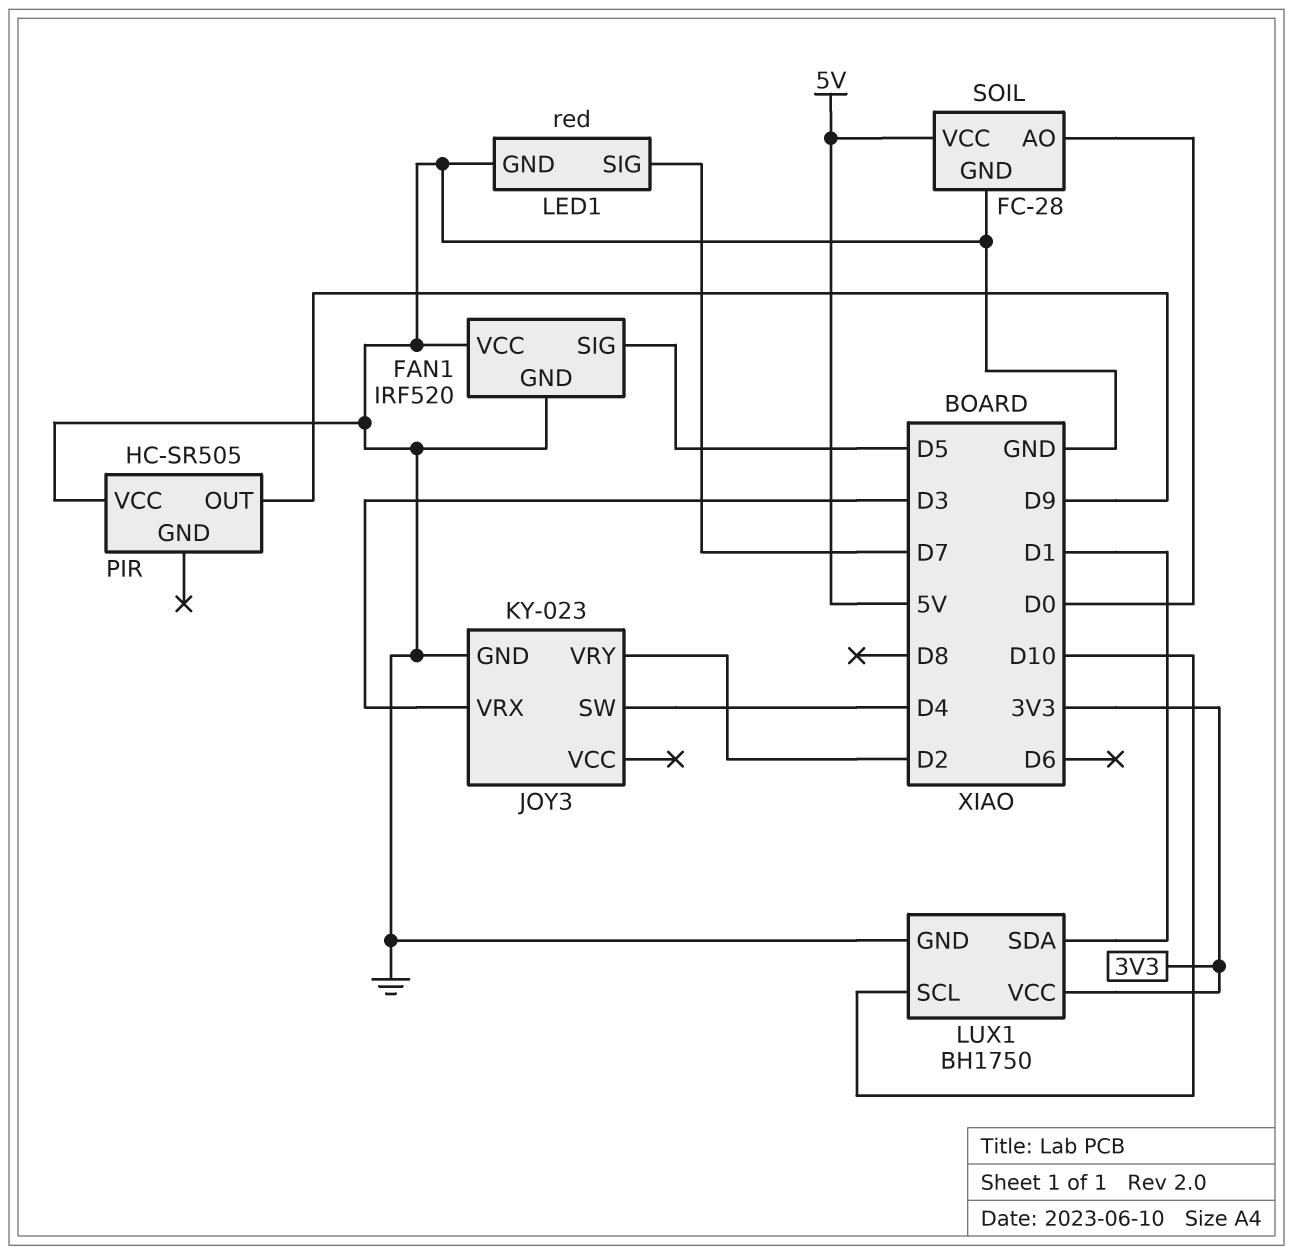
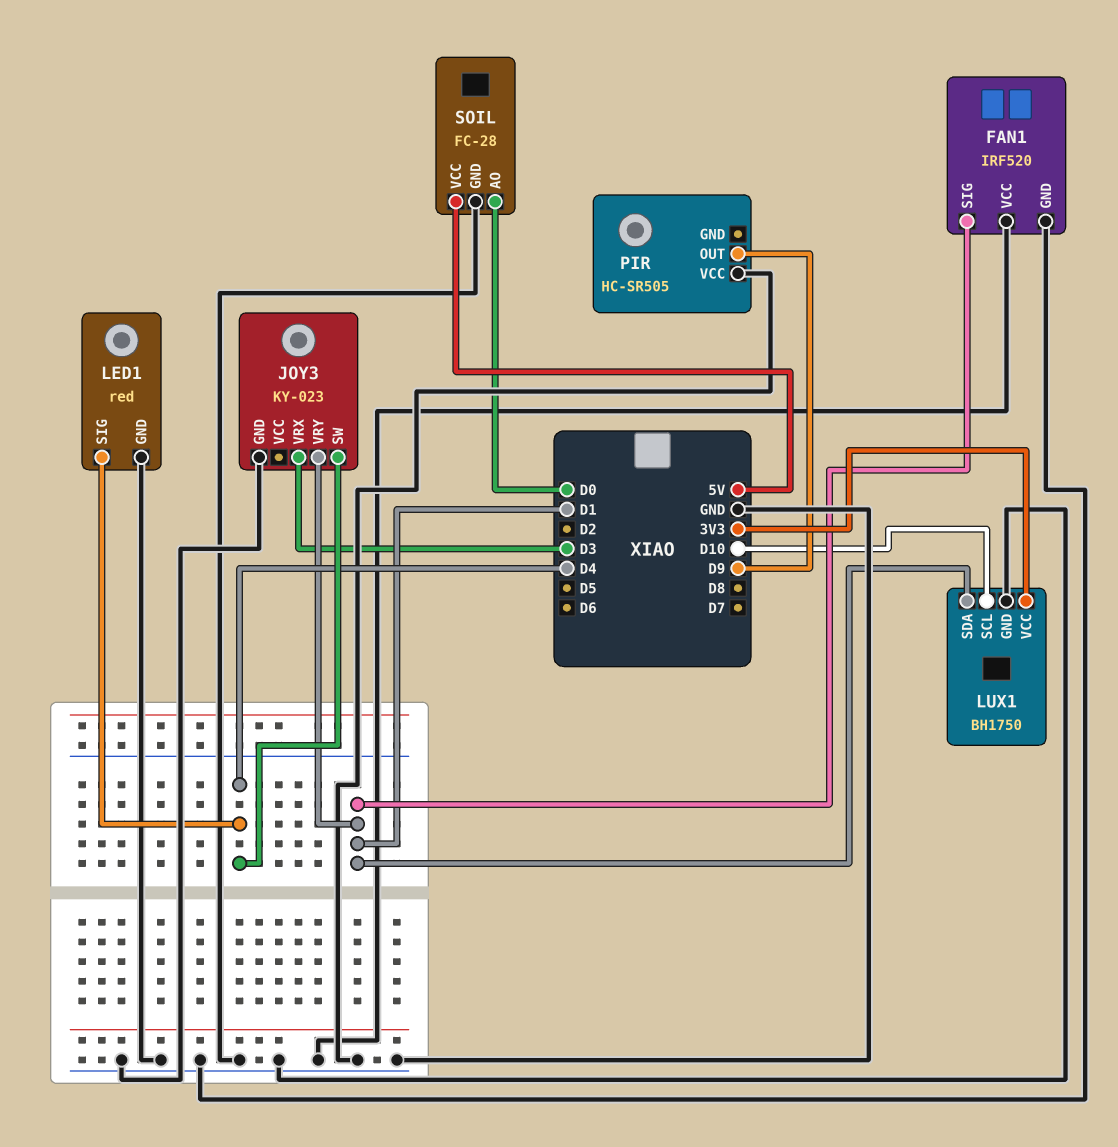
FAN1 pin SIG: D5 -> D1
JOY3 pin VRY: D2 -> D1
LED1 pin SIG: D7 -> D4

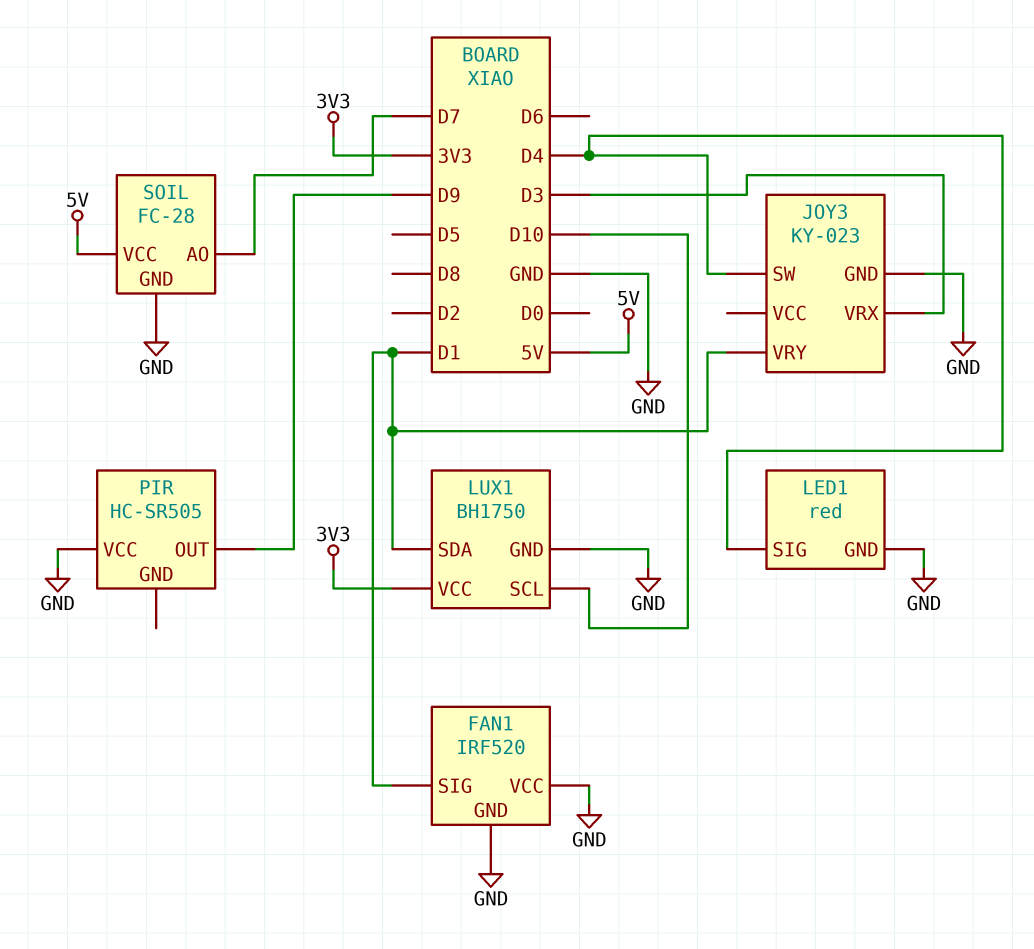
SOIL pin AO: D0 -> D7

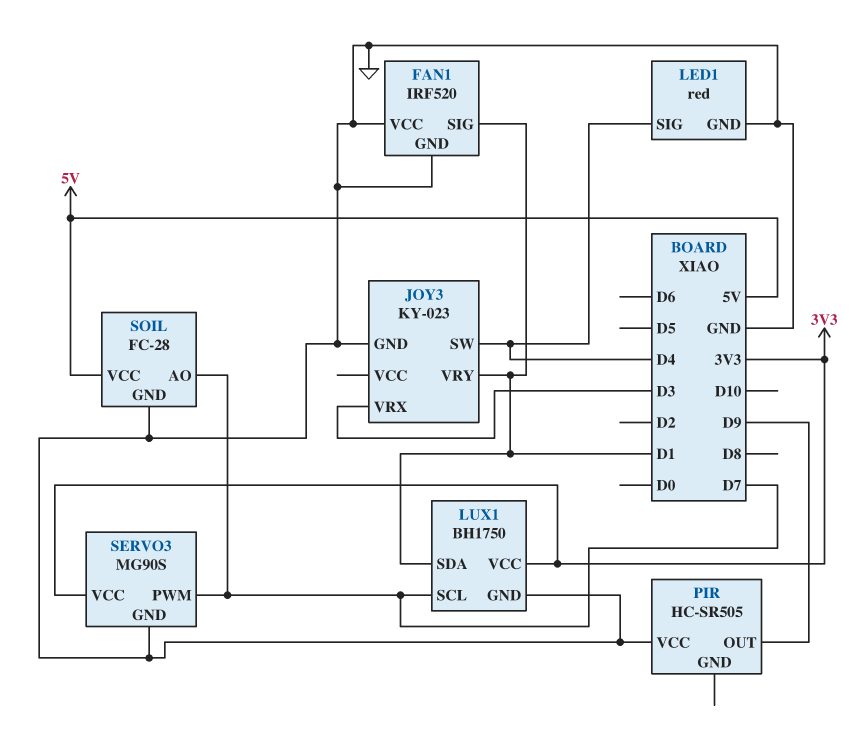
LUX1 pin SCL: D10 -> D7
SERVO3: none -> MG90S
SERVO3 pin GND: none -> GND
SERVO3 pin PWM: none -> D7
SERVO3 pin VCC: none -> 3V3

